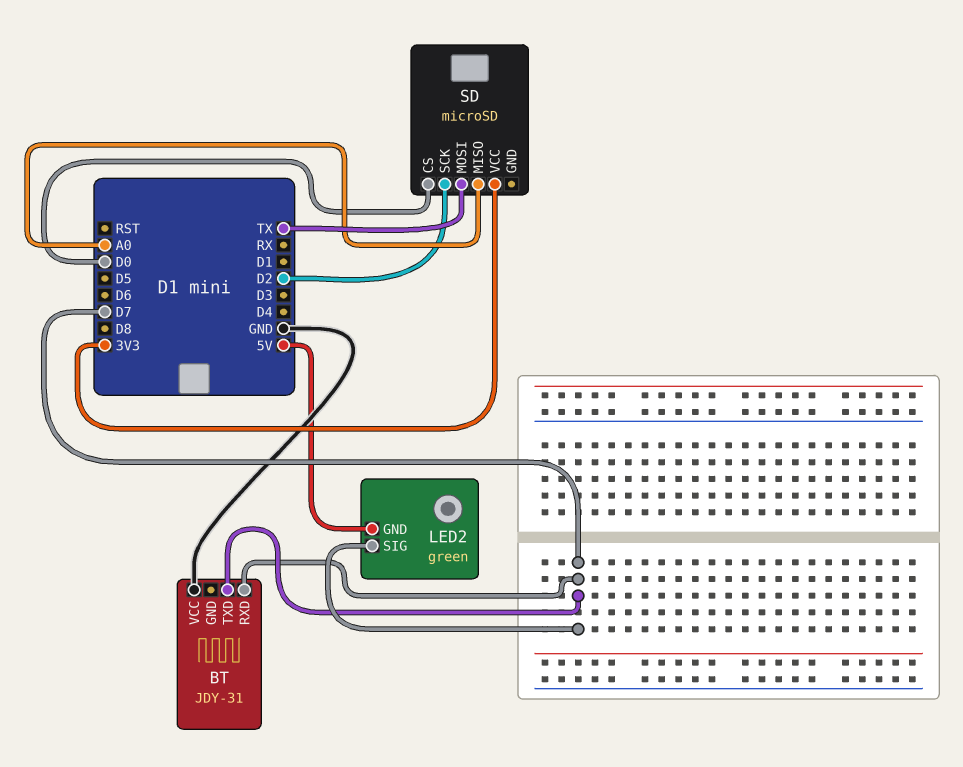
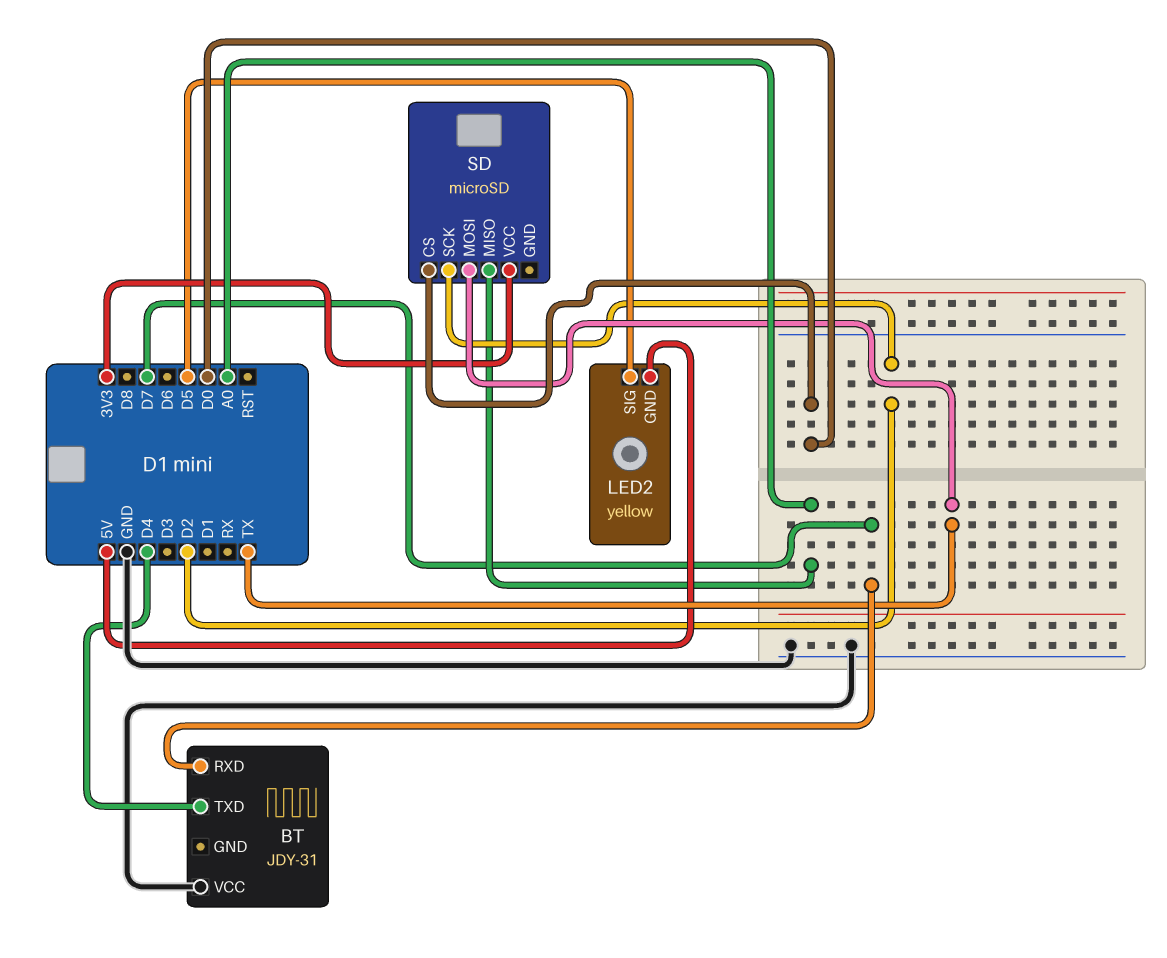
BT pin TXD: D7 -> D4
LED2: green -> yellow
LED2 pin SIG: D7 -> D5

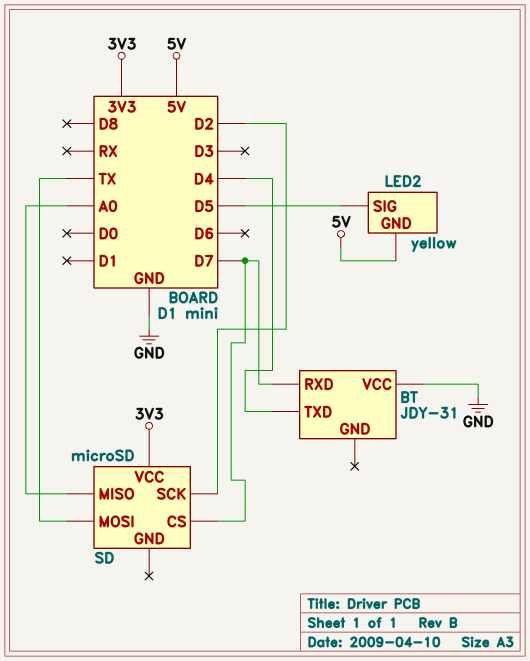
SD pin CS: D0 -> D7

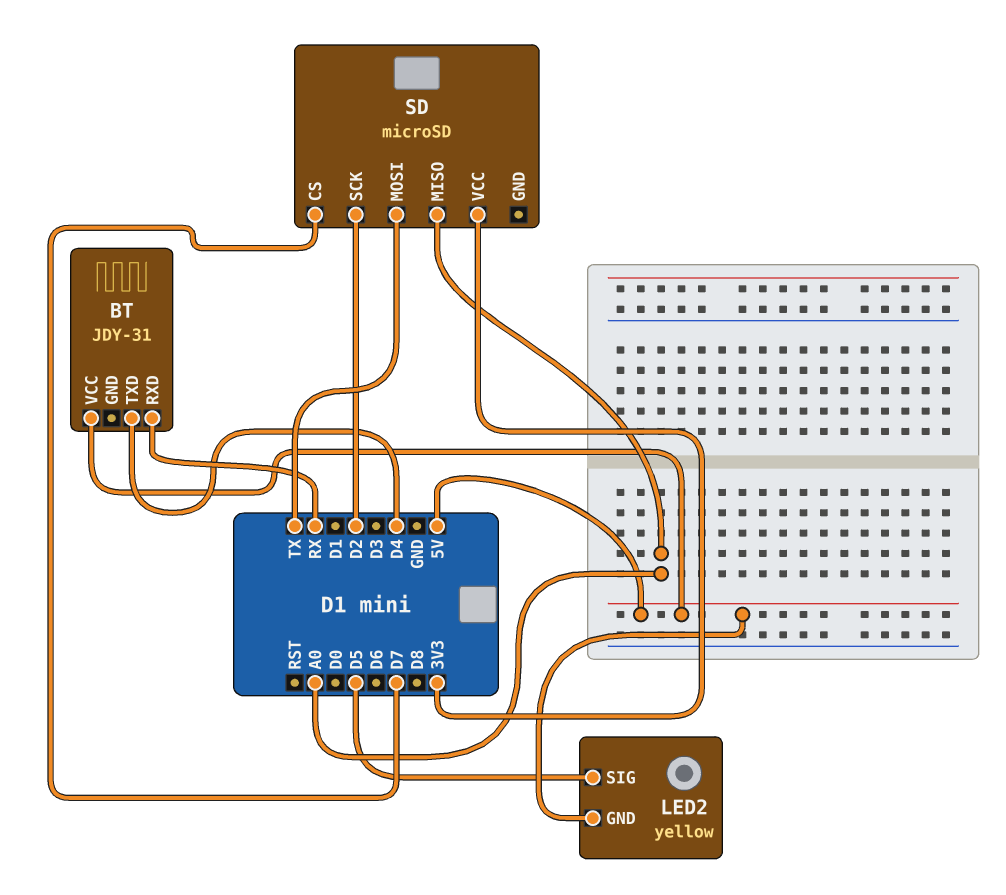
BT pin RXD: D7 -> RX
BT pin VCC: GND -> 5V

